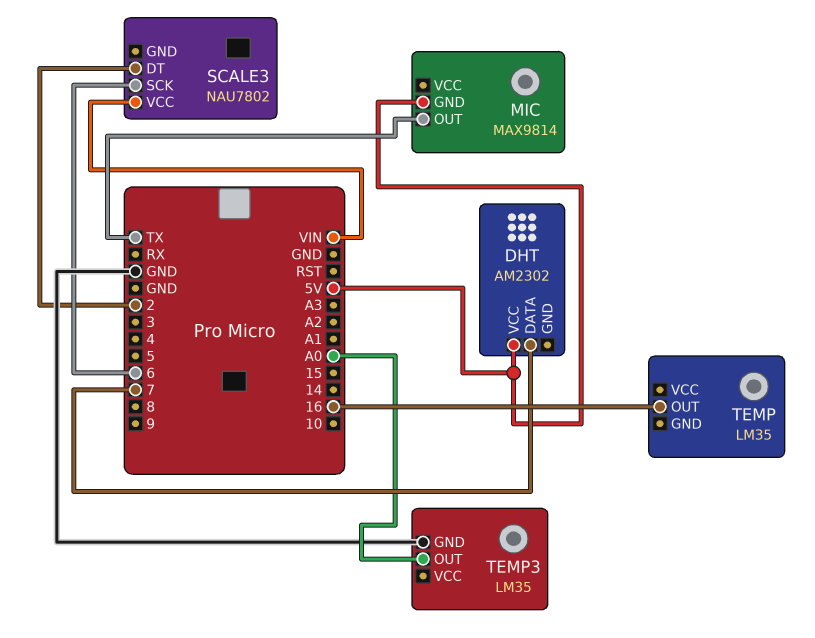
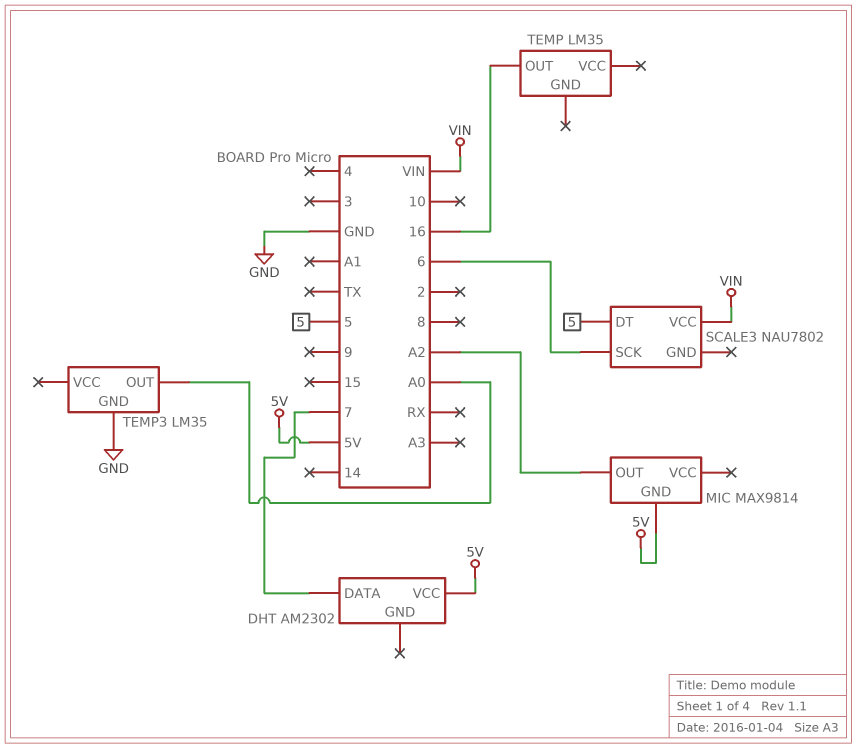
MIC pin OUT: TX -> A2
SCALE3 pin DT: 2 -> 5

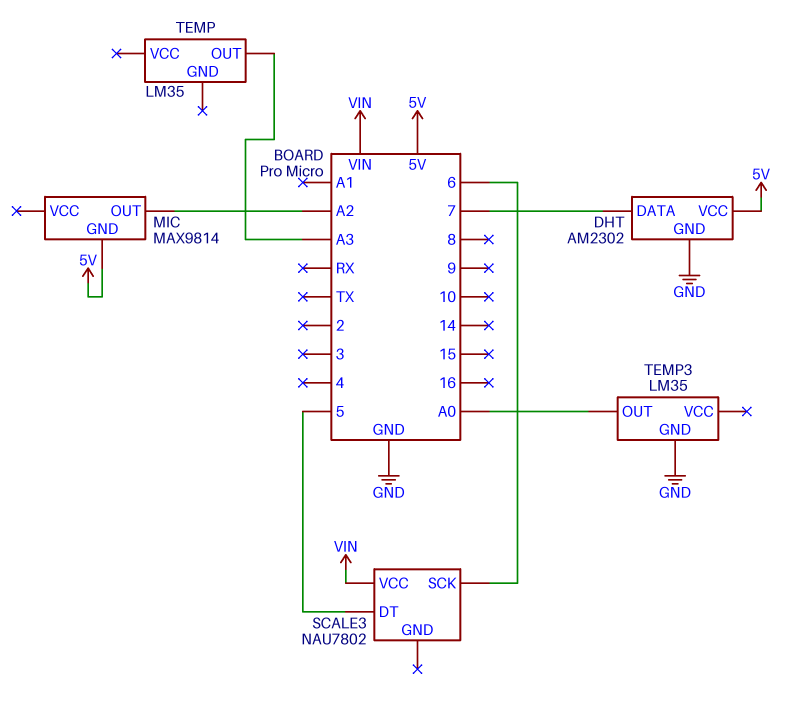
DHT pin GND: none -> GND
TEMP pin OUT: 16 -> A3

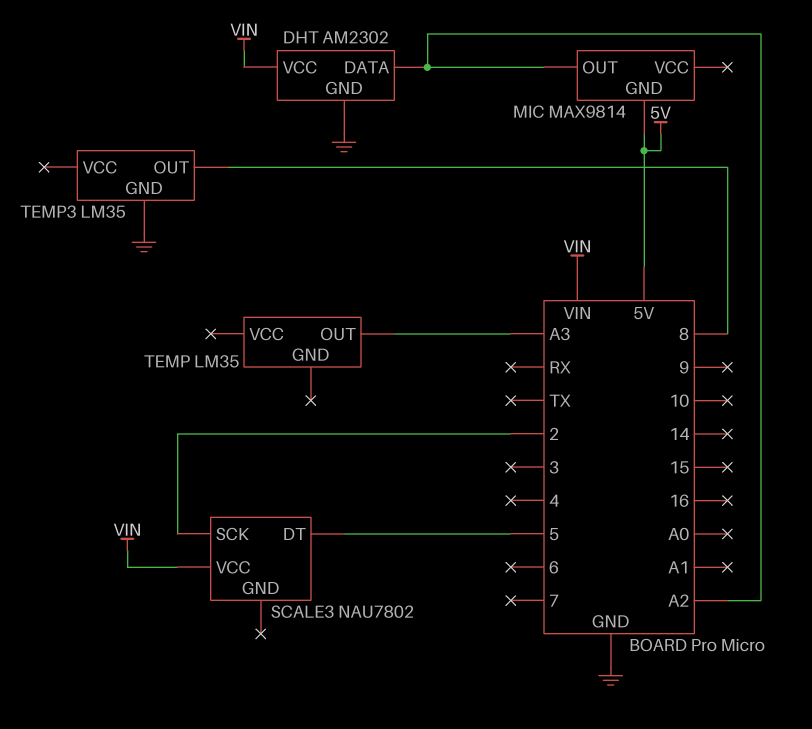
DHT pin DATA: 7 -> A2
DHT pin VCC: 5V -> VIN
SCALE3 pin SCK: 6 -> 2
TEMP3 pin OUT: A0 -> 8

